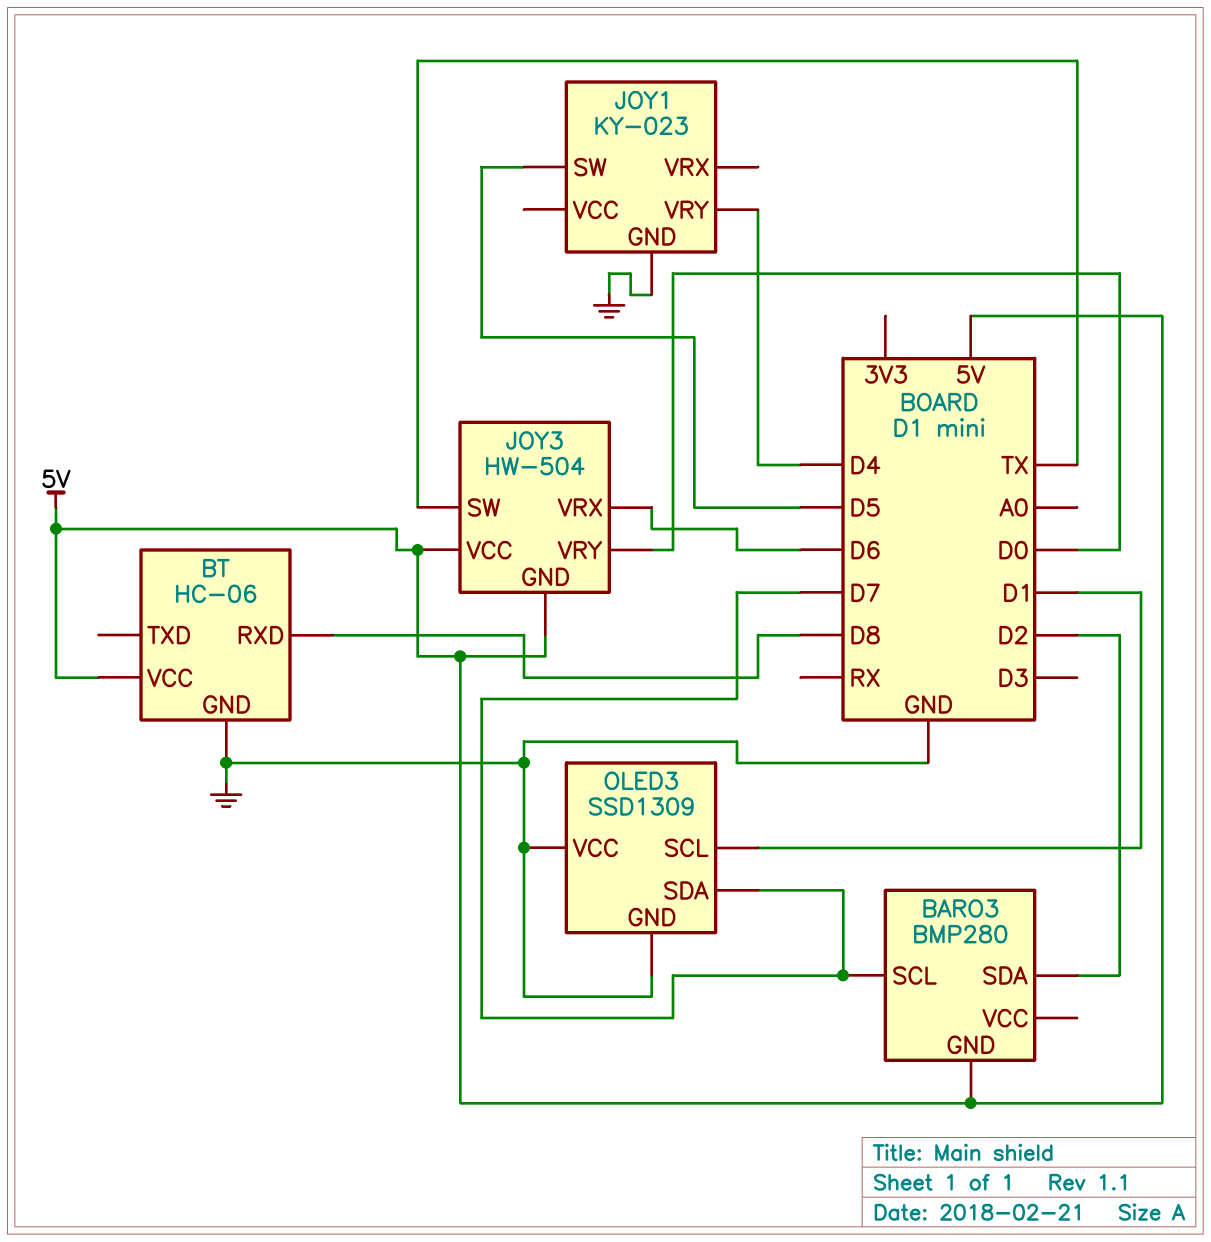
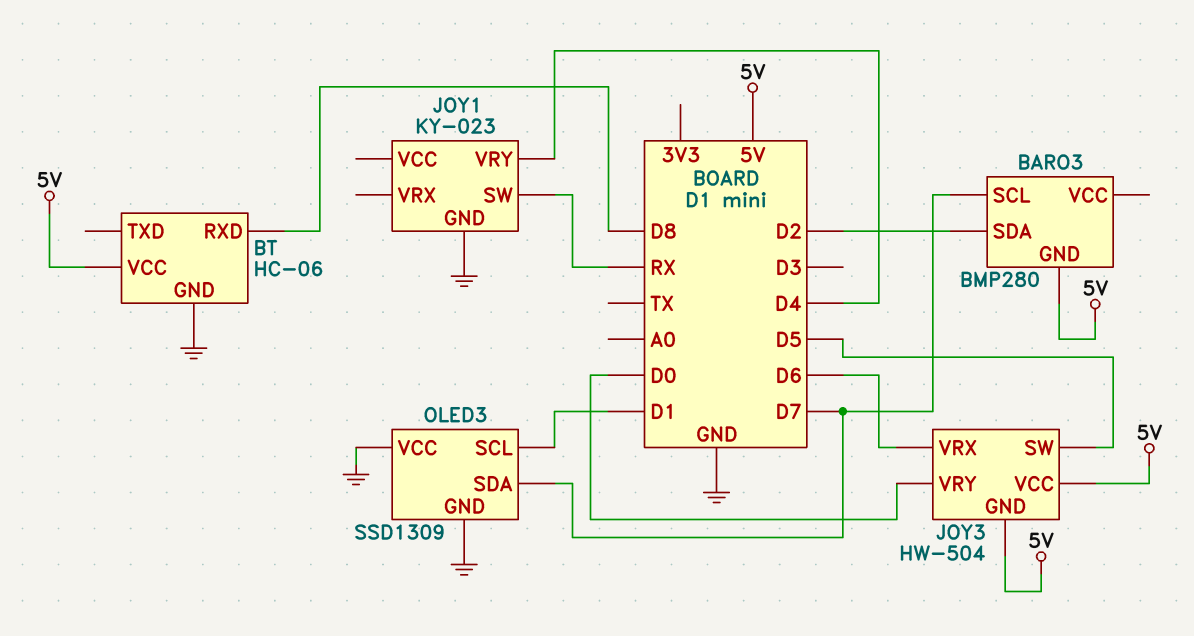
JOY1 pin SW: D5 -> RX
JOY3 pin SW: TX -> D5

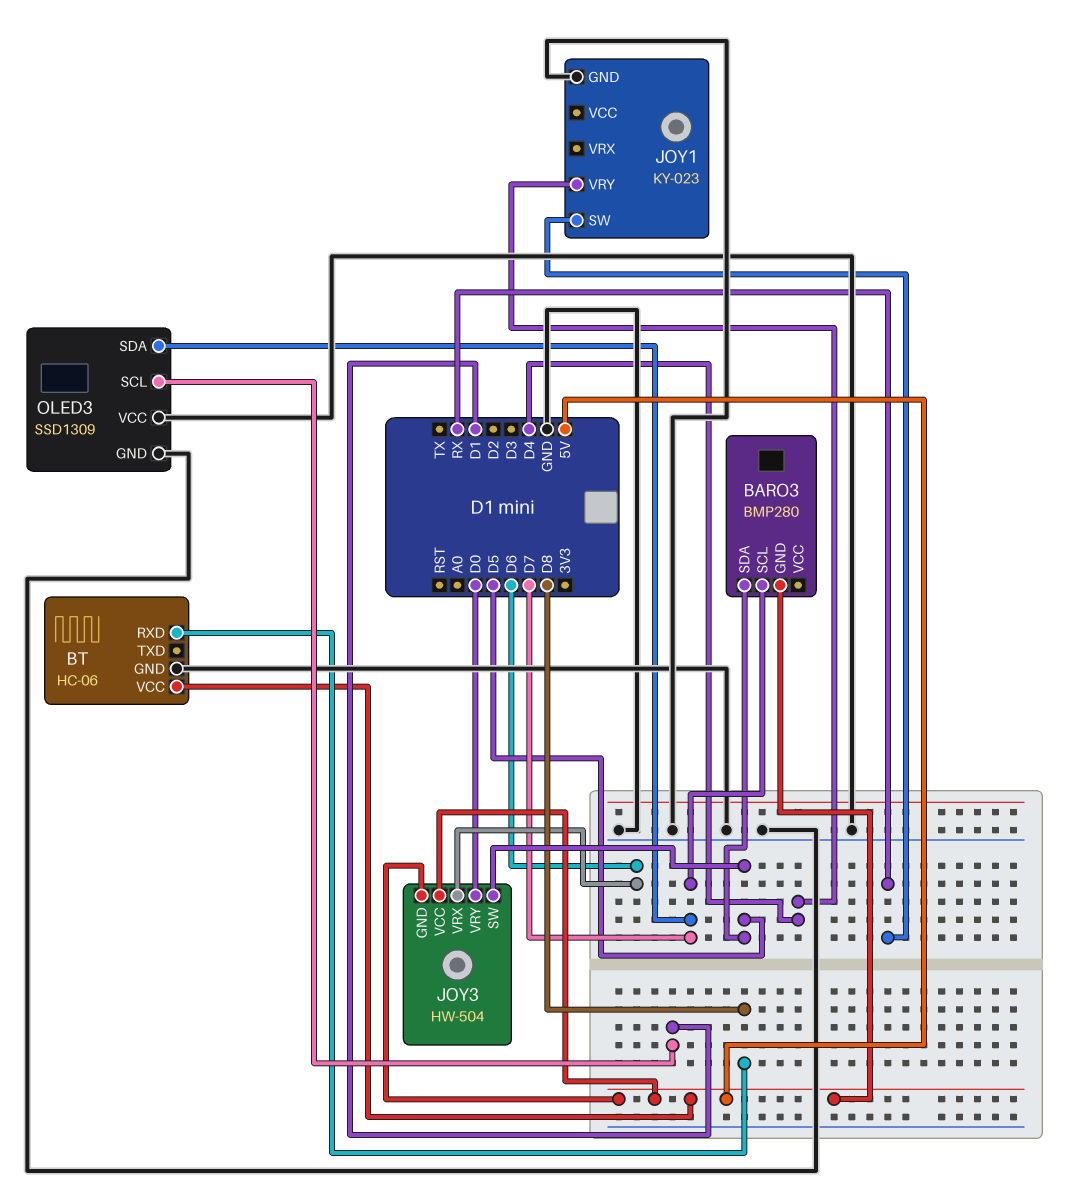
BARO3 pin SDA: D2 -> D5

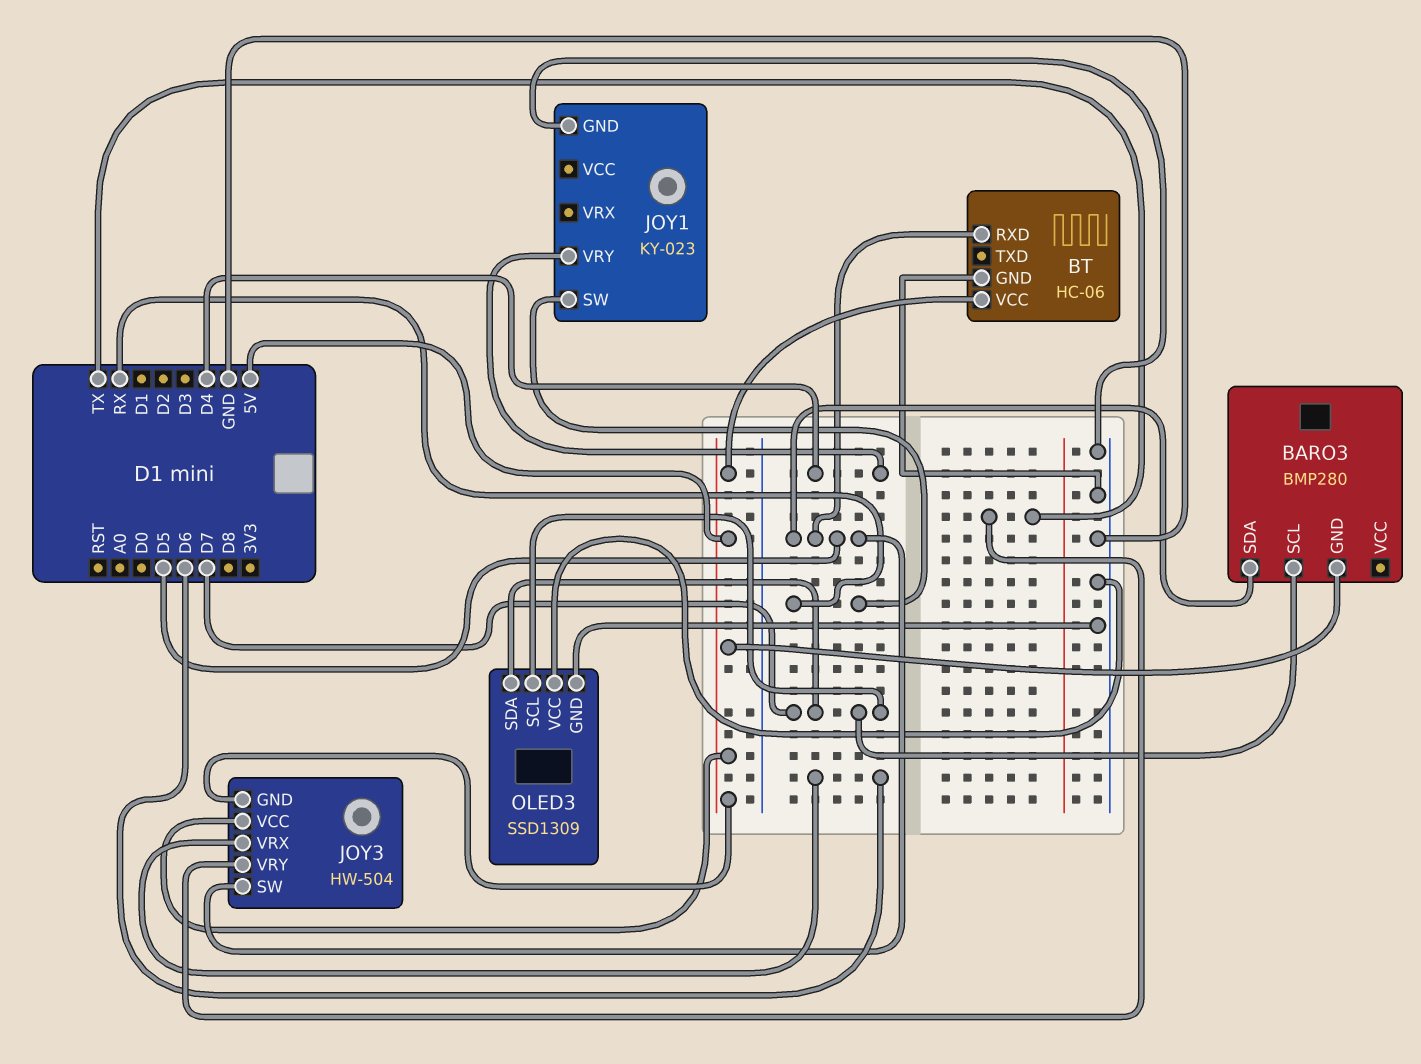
BT pin RXD: D8 -> D5
JOY3 pin VRY: D0 -> TX
OLED3 pin SCL: D1 -> D7

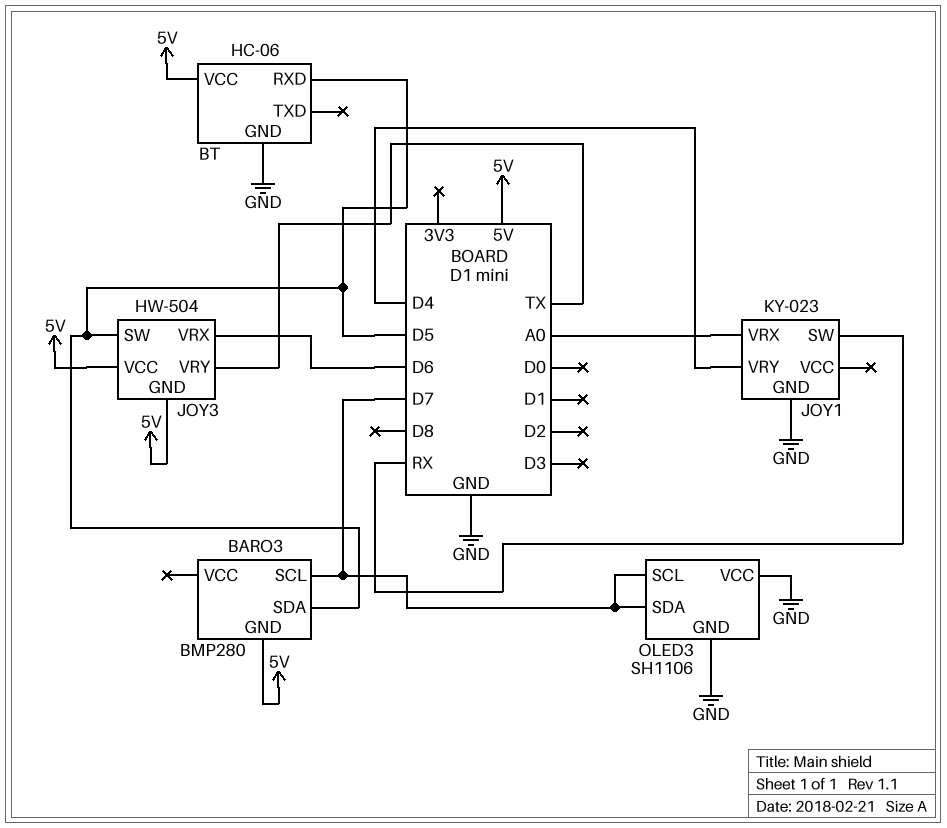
JOY1 pin VRX: none -> A0
OLED3: SSD1309 -> SH1106

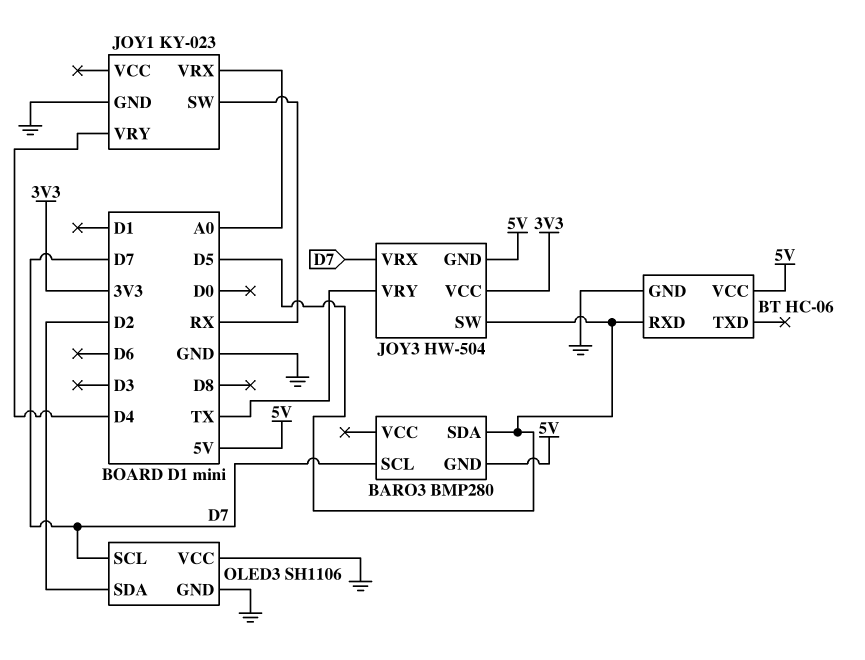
JOY3 pin VCC: 5V -> 3V3
JOY3 pin VRX: D6 -> D7
OLED3 pin SDA: D7 -> D2

